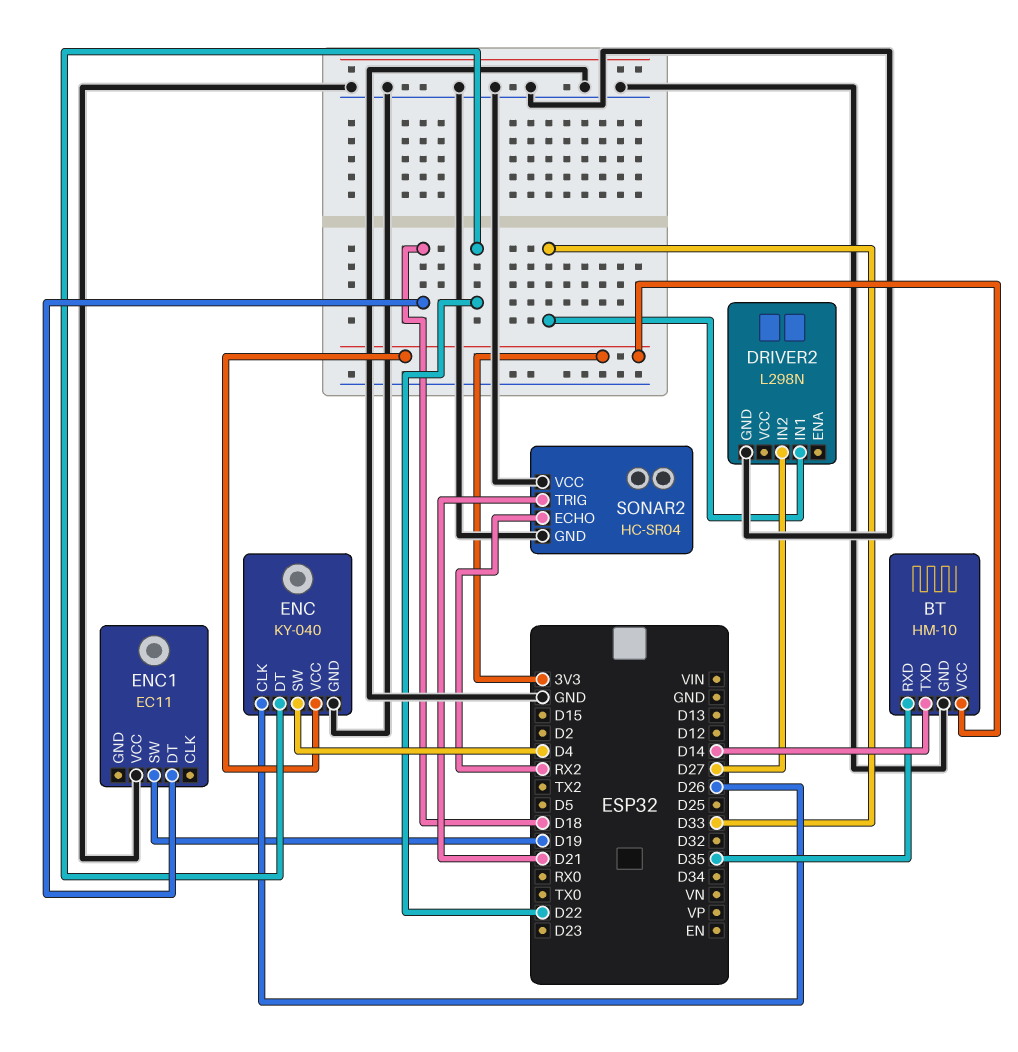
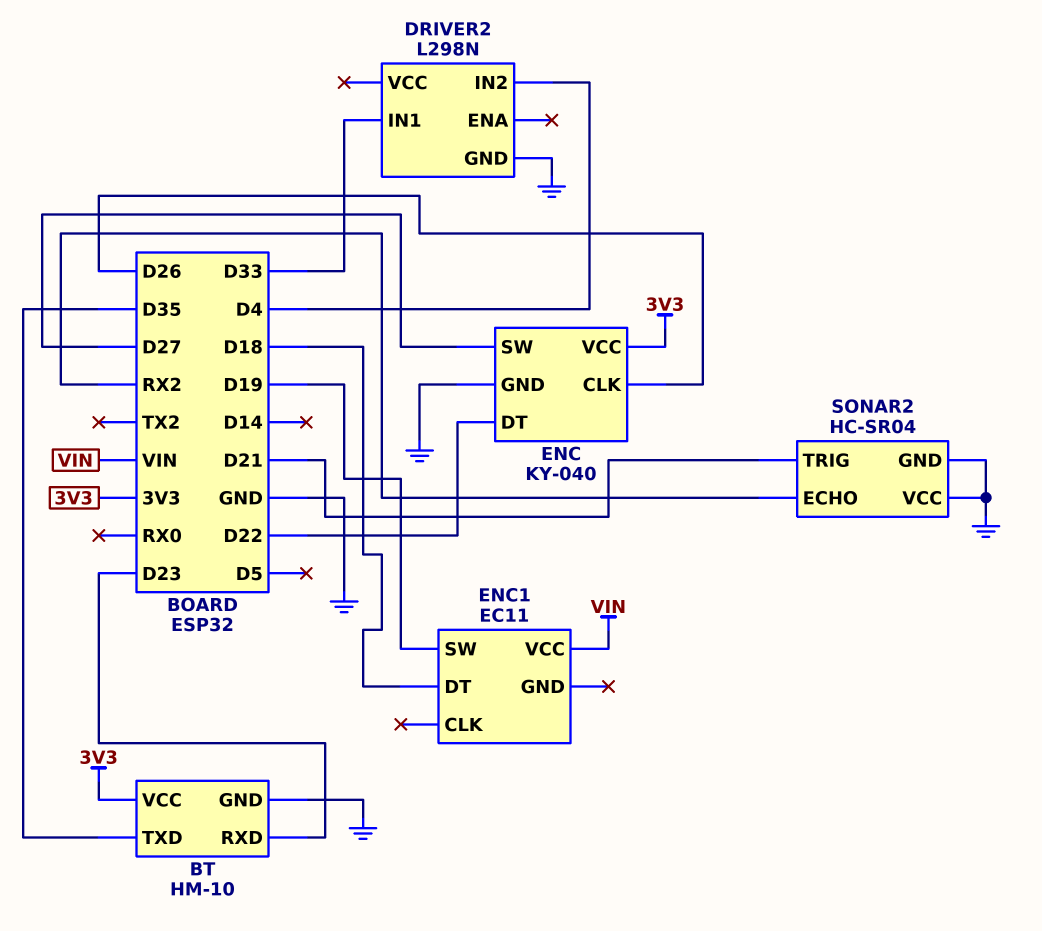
BT pin RXD: D35 -> D23
BT pin TXD: D14 -> D35
DRIVER2 pin IN2: D27 -> D4
ENC pin SW: D4 -> D27
ENC1 pin VCC: GND -> VIN

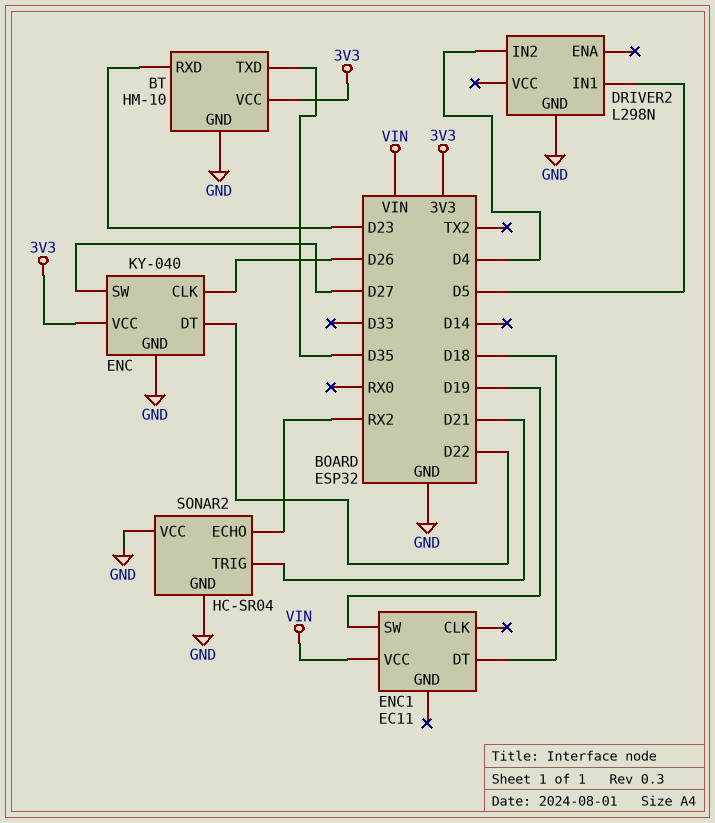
DRIVER2 pin IN1: D33 -> D5

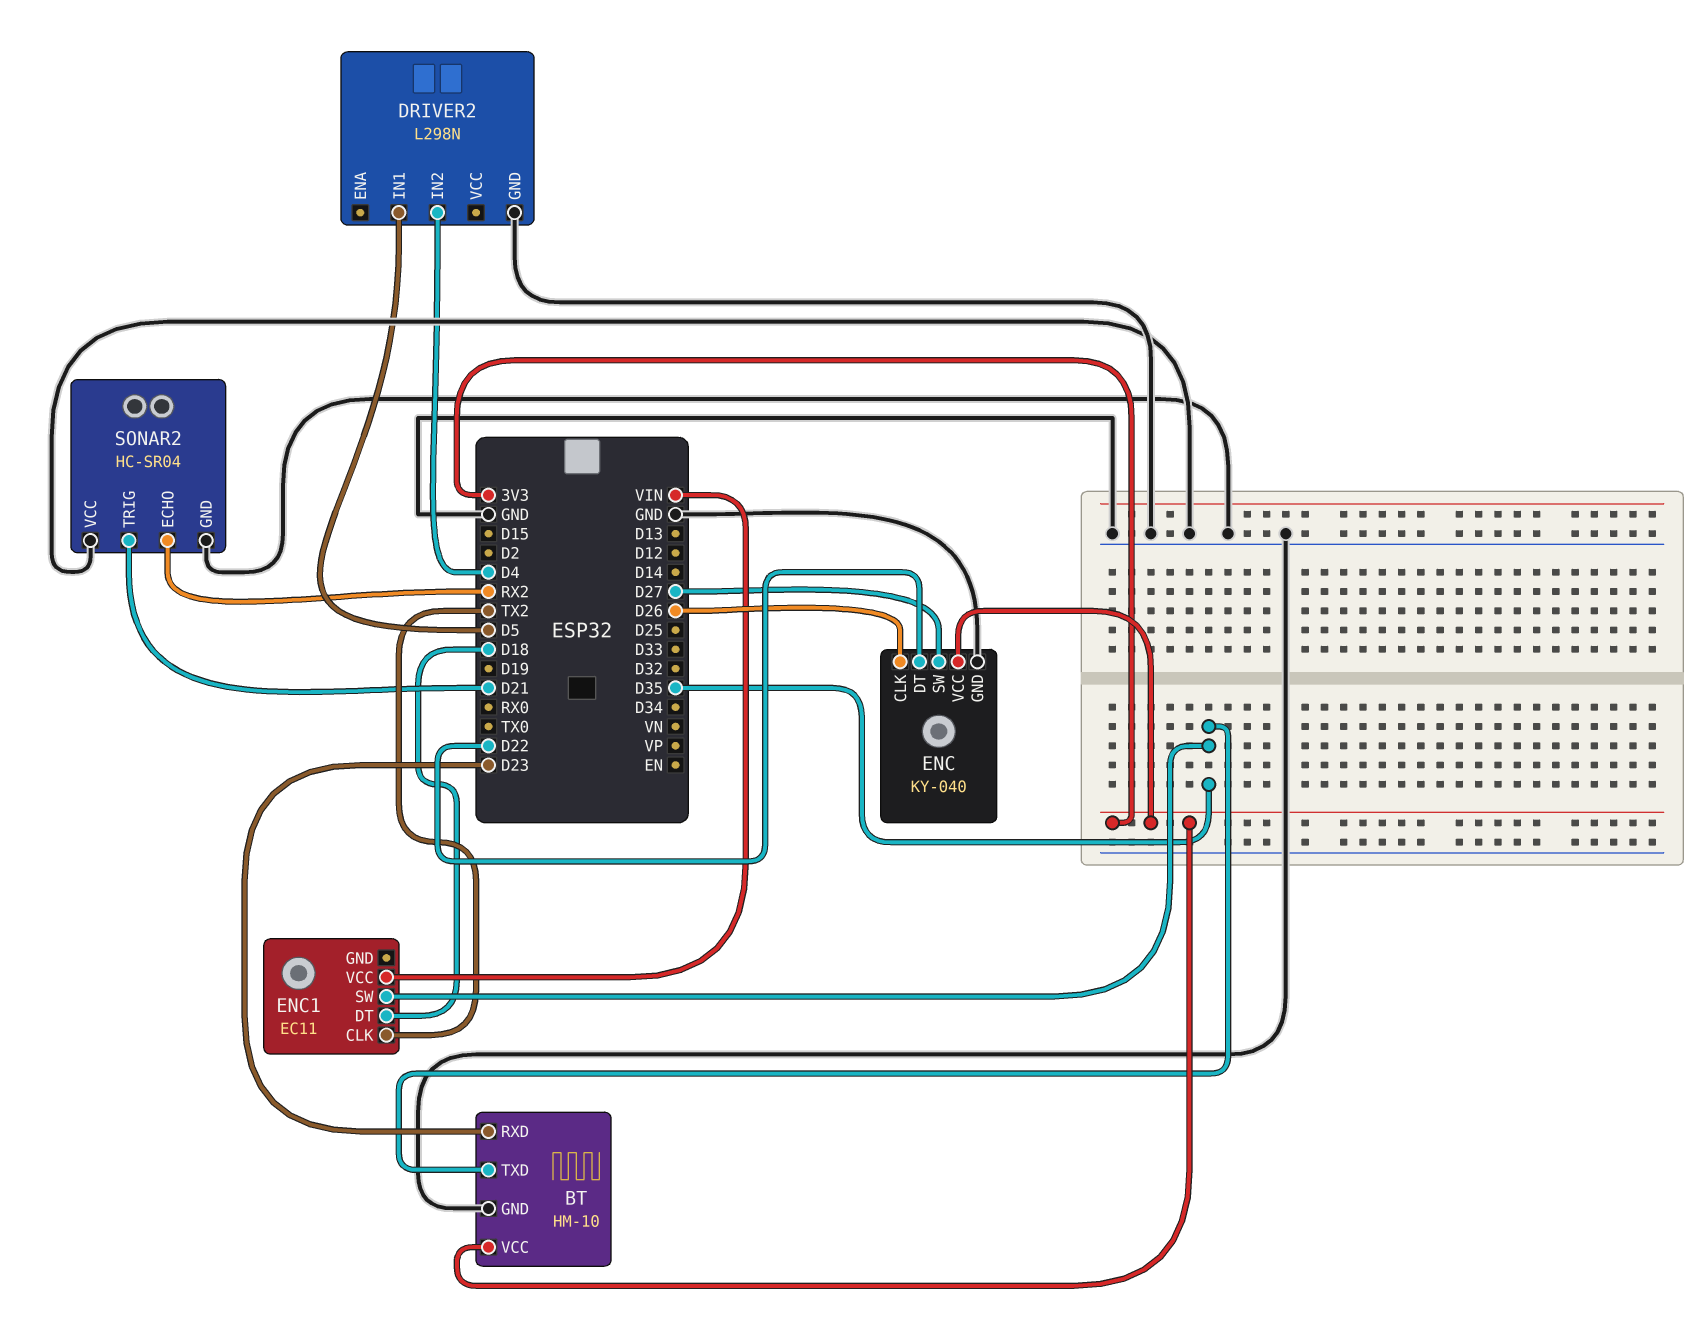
ENC1 pin CLK: none -> TX2
ENC1 pin SW: D19 -> D35

